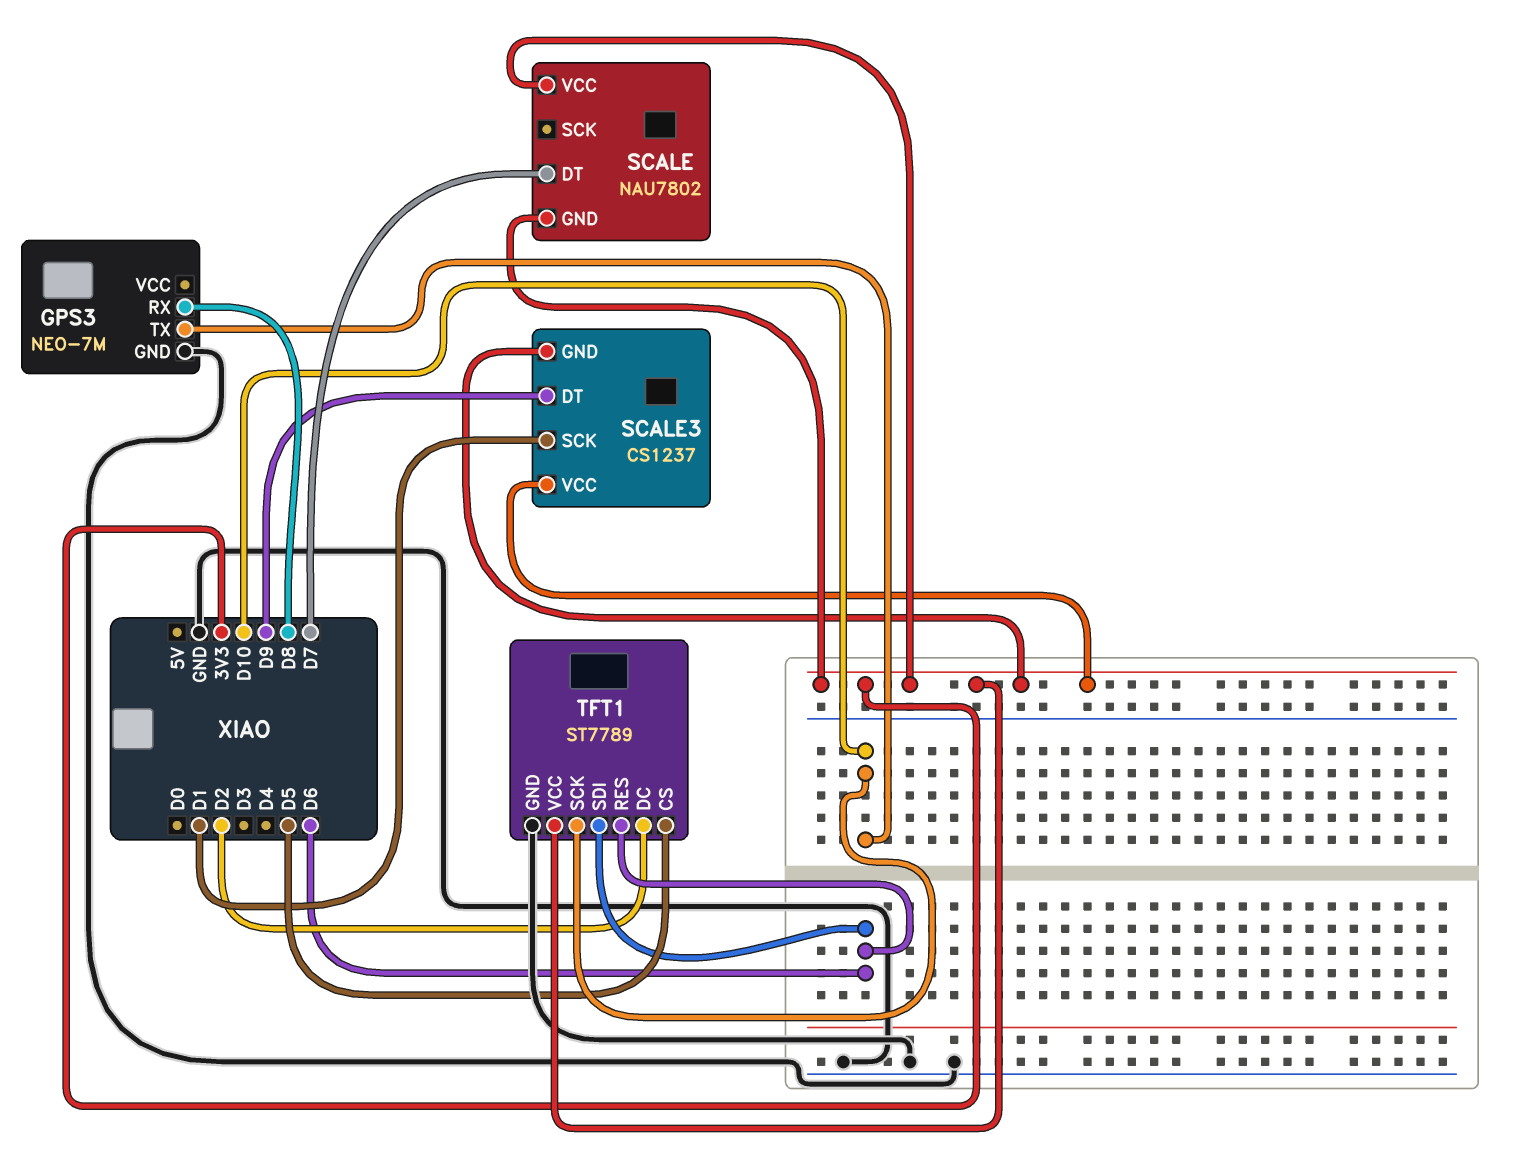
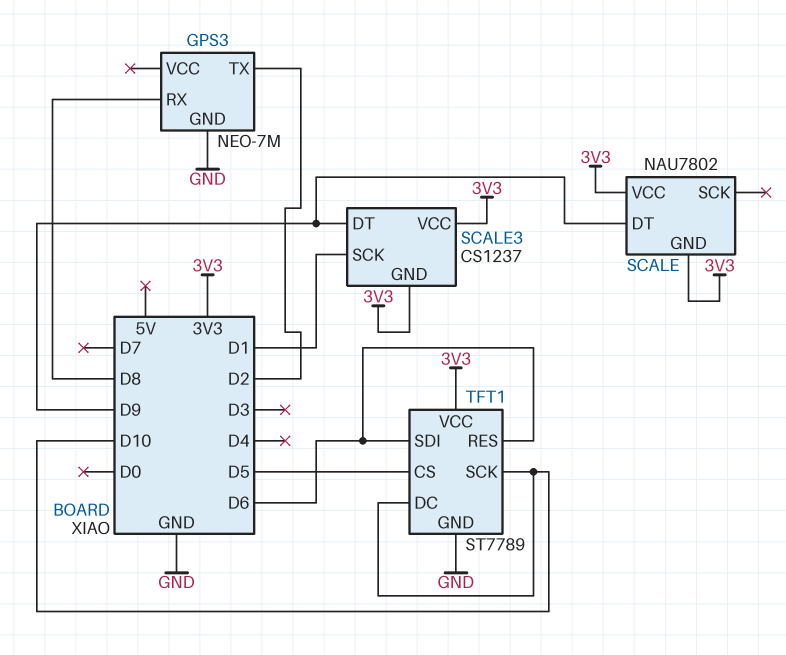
GPS3 pin TX: D10 -> D2
SCALE pin DT: D7 -> D9
TFT1 pin DC: D2 -> D10

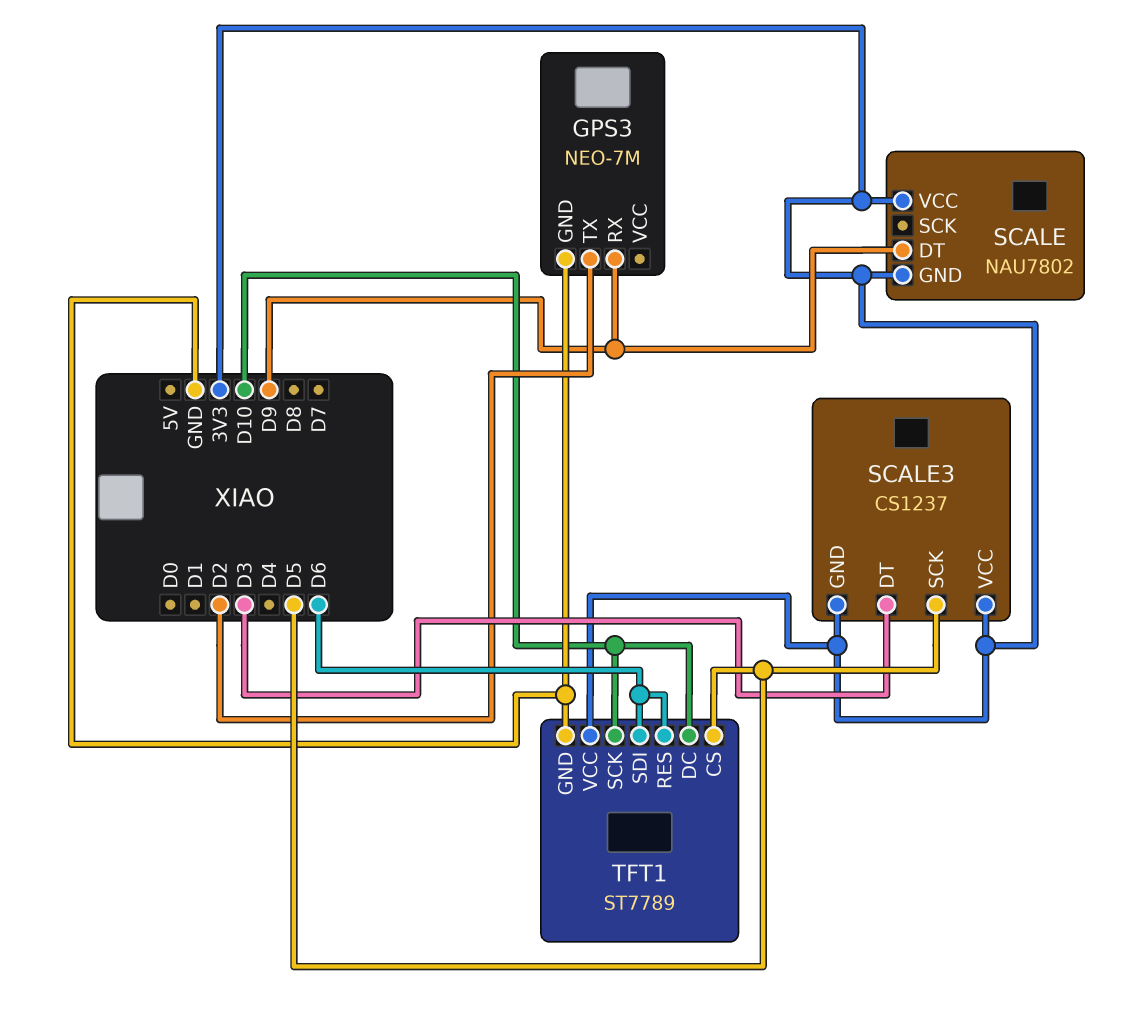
GPS3 pin RX: D8 -> D9
SCALE3 pin DT: D9 -> D3
SCALE3 pin SCK: D1 -> D5

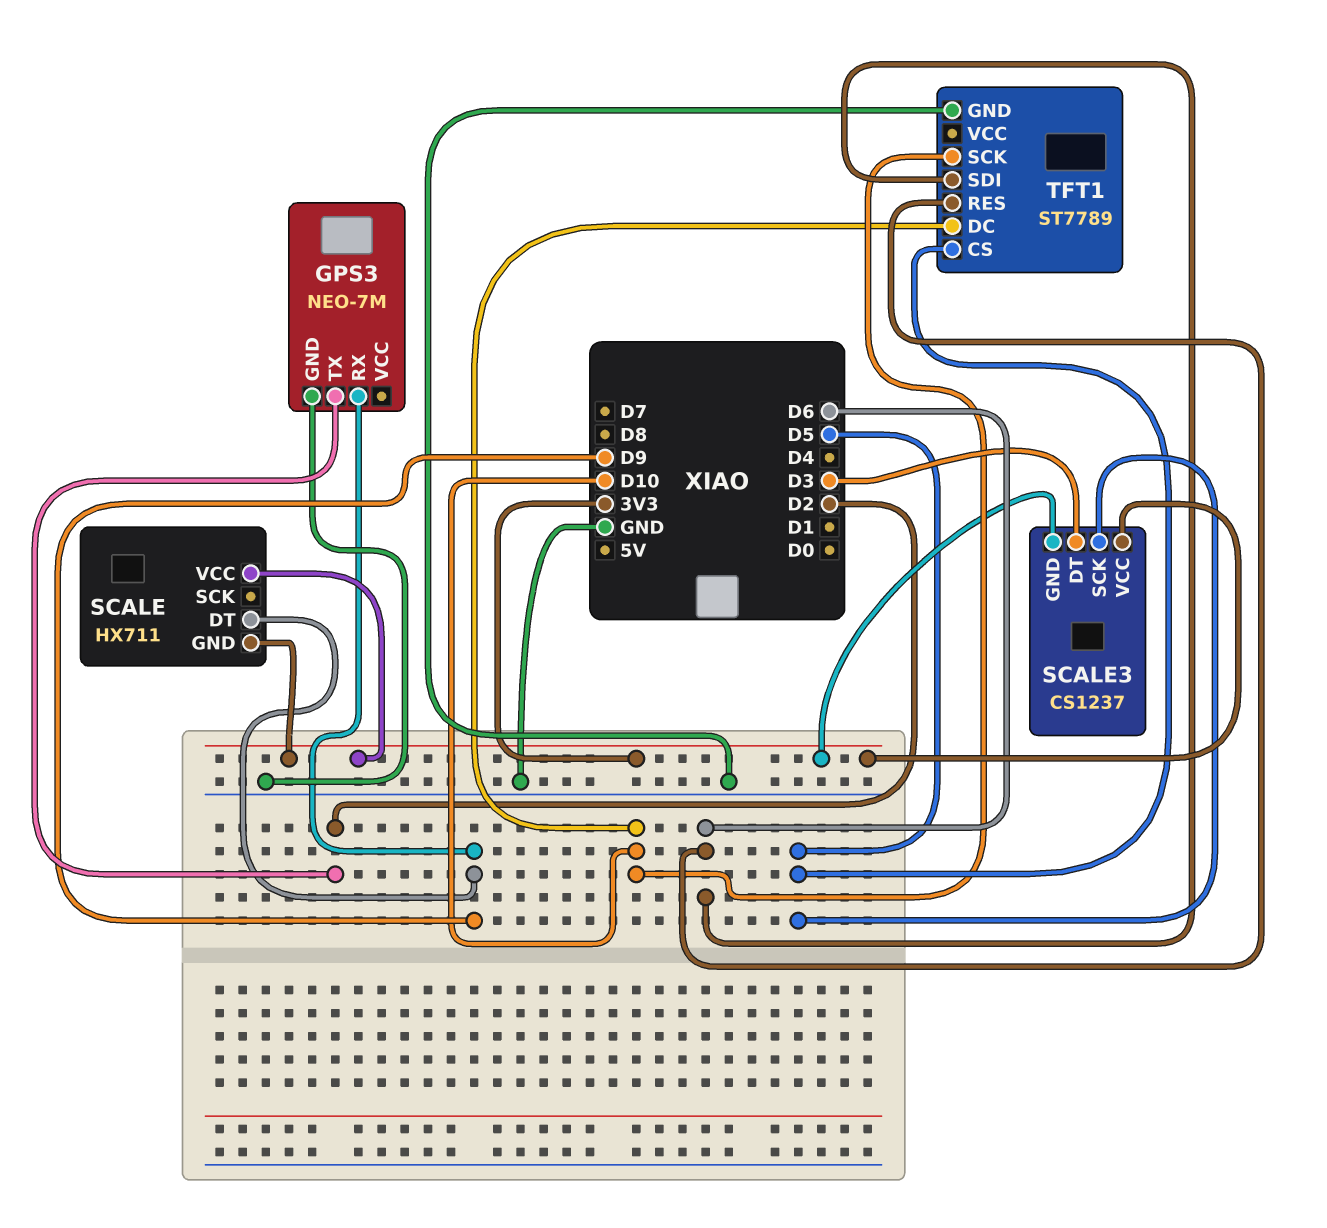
SCALE: NAU7802 -> HX711
TFT1 pin VCC: 3V3 -> none

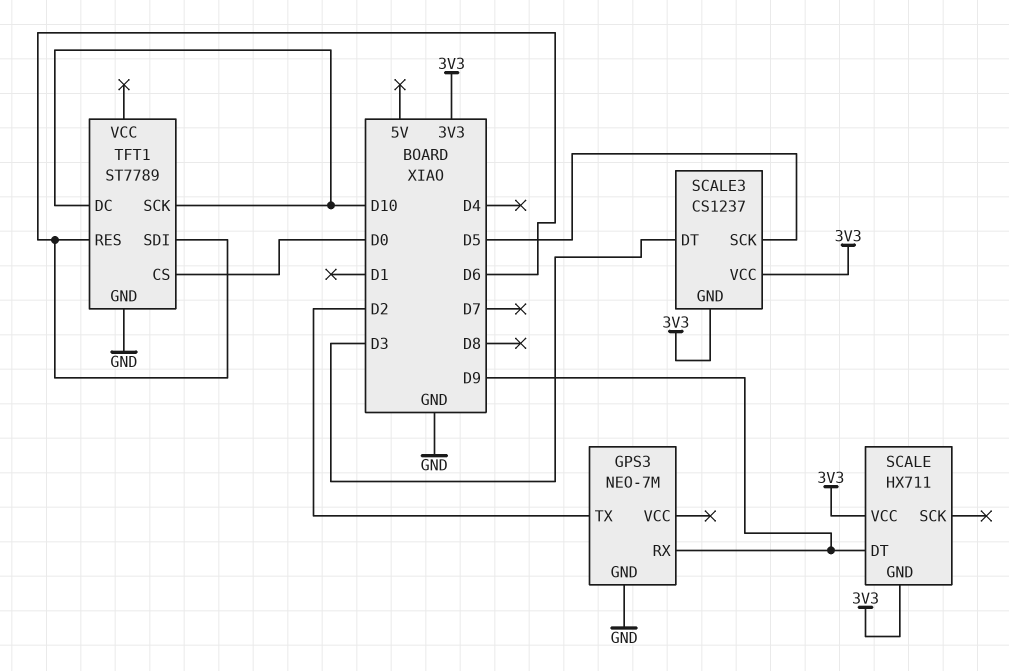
TFT1 pin CS: D5 -> D0

